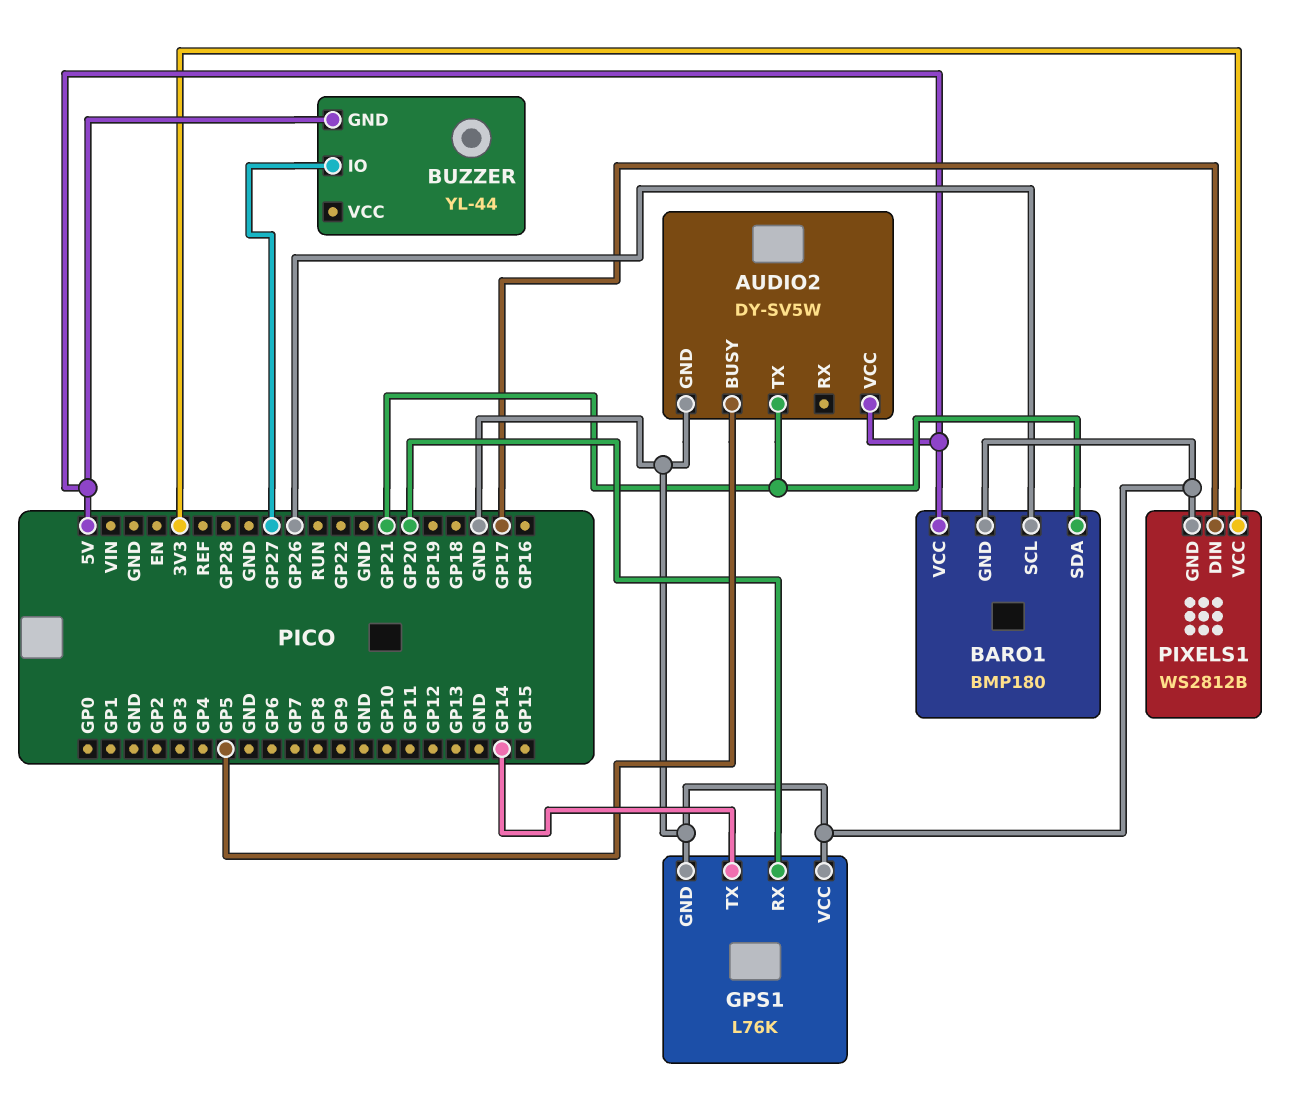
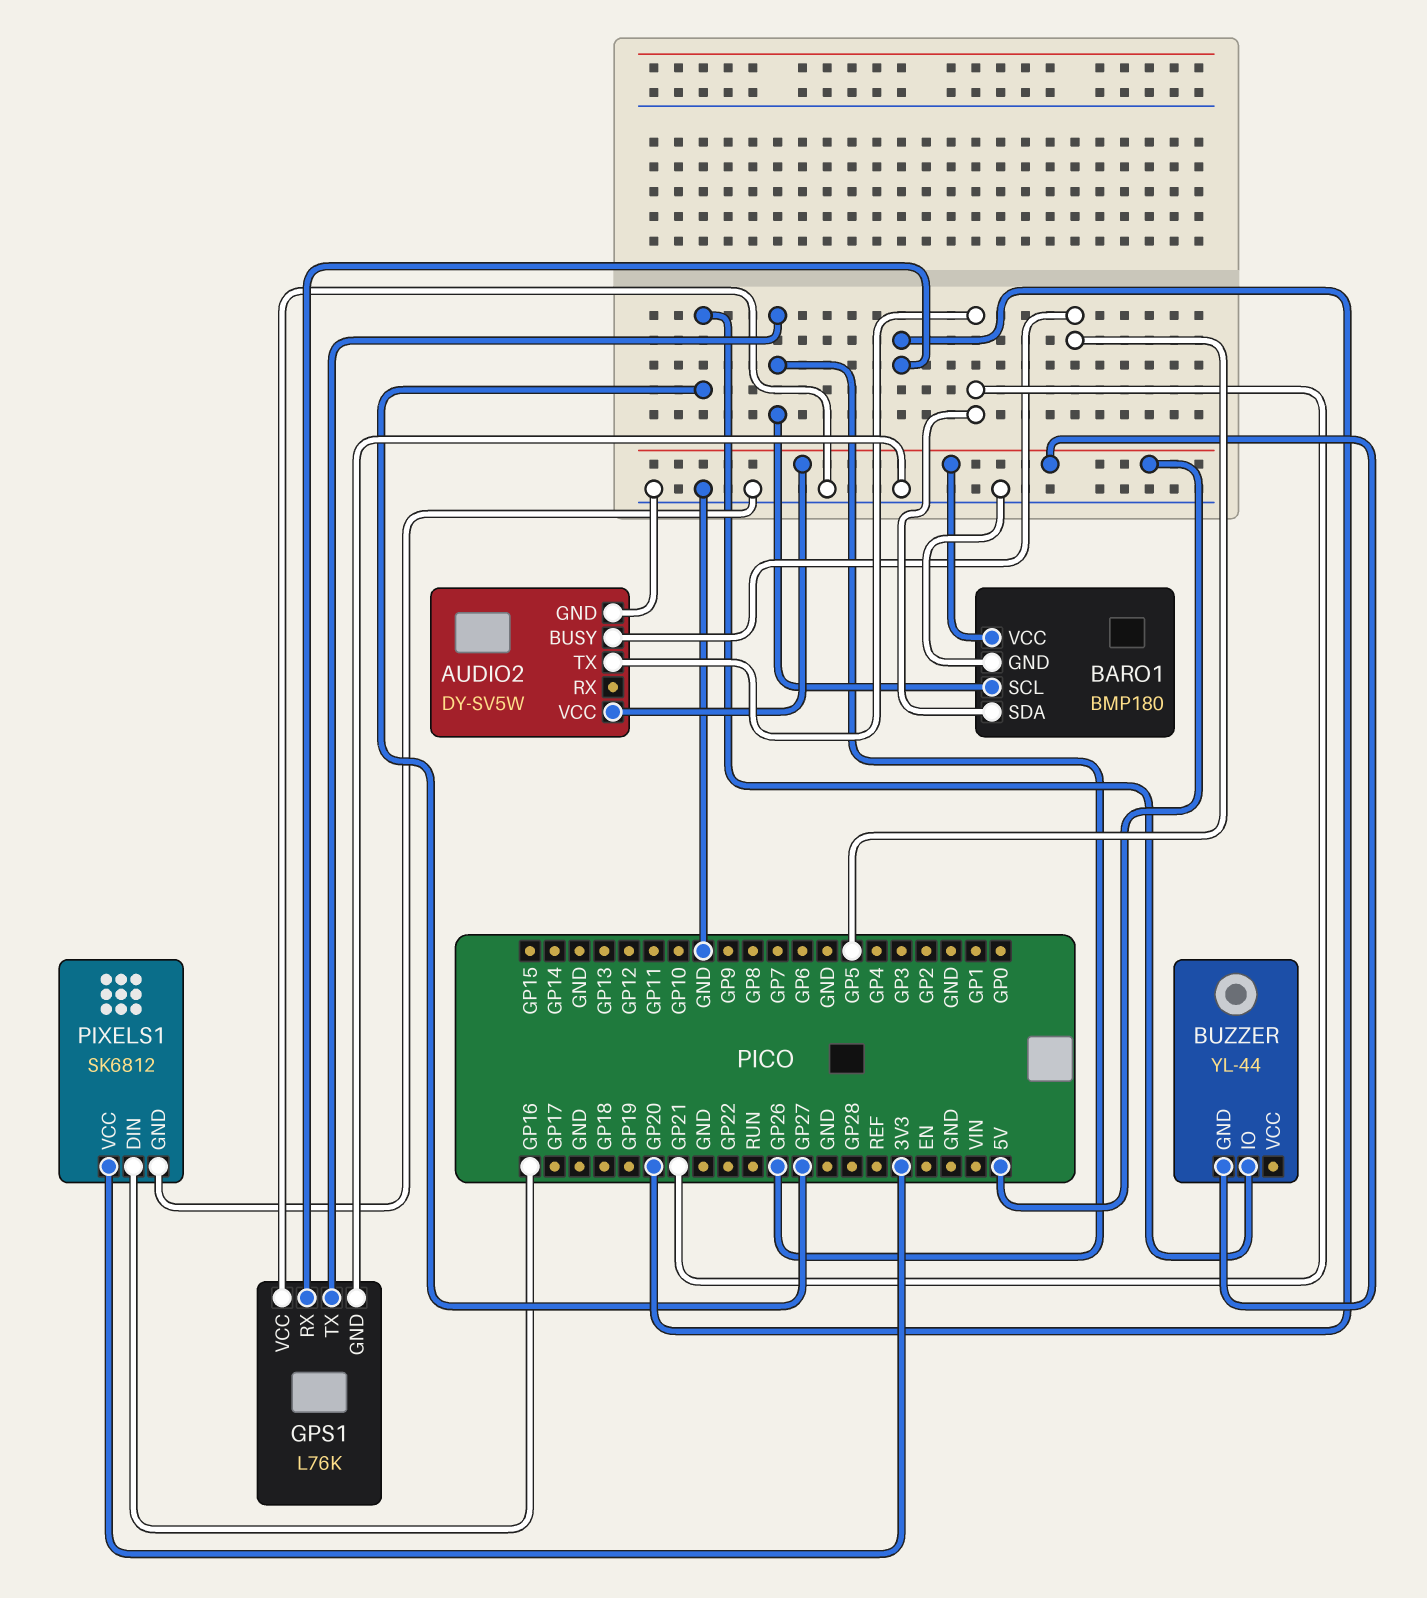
GPS1 pin TX: GP14 -> GP26
PIXELS1: WS2812B -> SK6812
PIXELS1 pin DIN: GP17 -> GP16

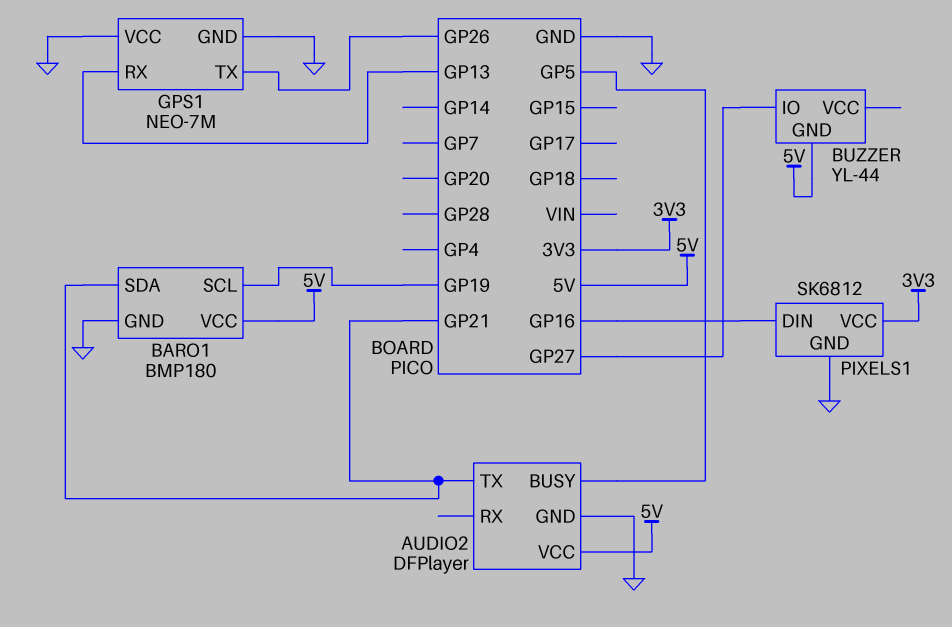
AUDIO2: DY-SV5W -> DFPlayer
BARO1 pin SCL: GP26 -> GP19
GPS1: L76K -> NEO-7M
GPS1 pin RX: GP20 -> GP13

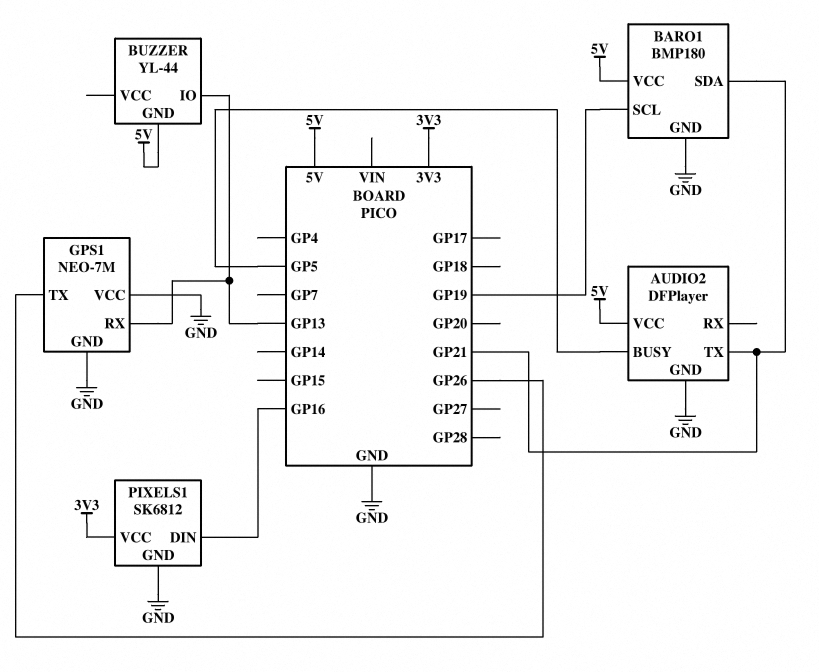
BUZZER pin IO: GP27 -> GP13

